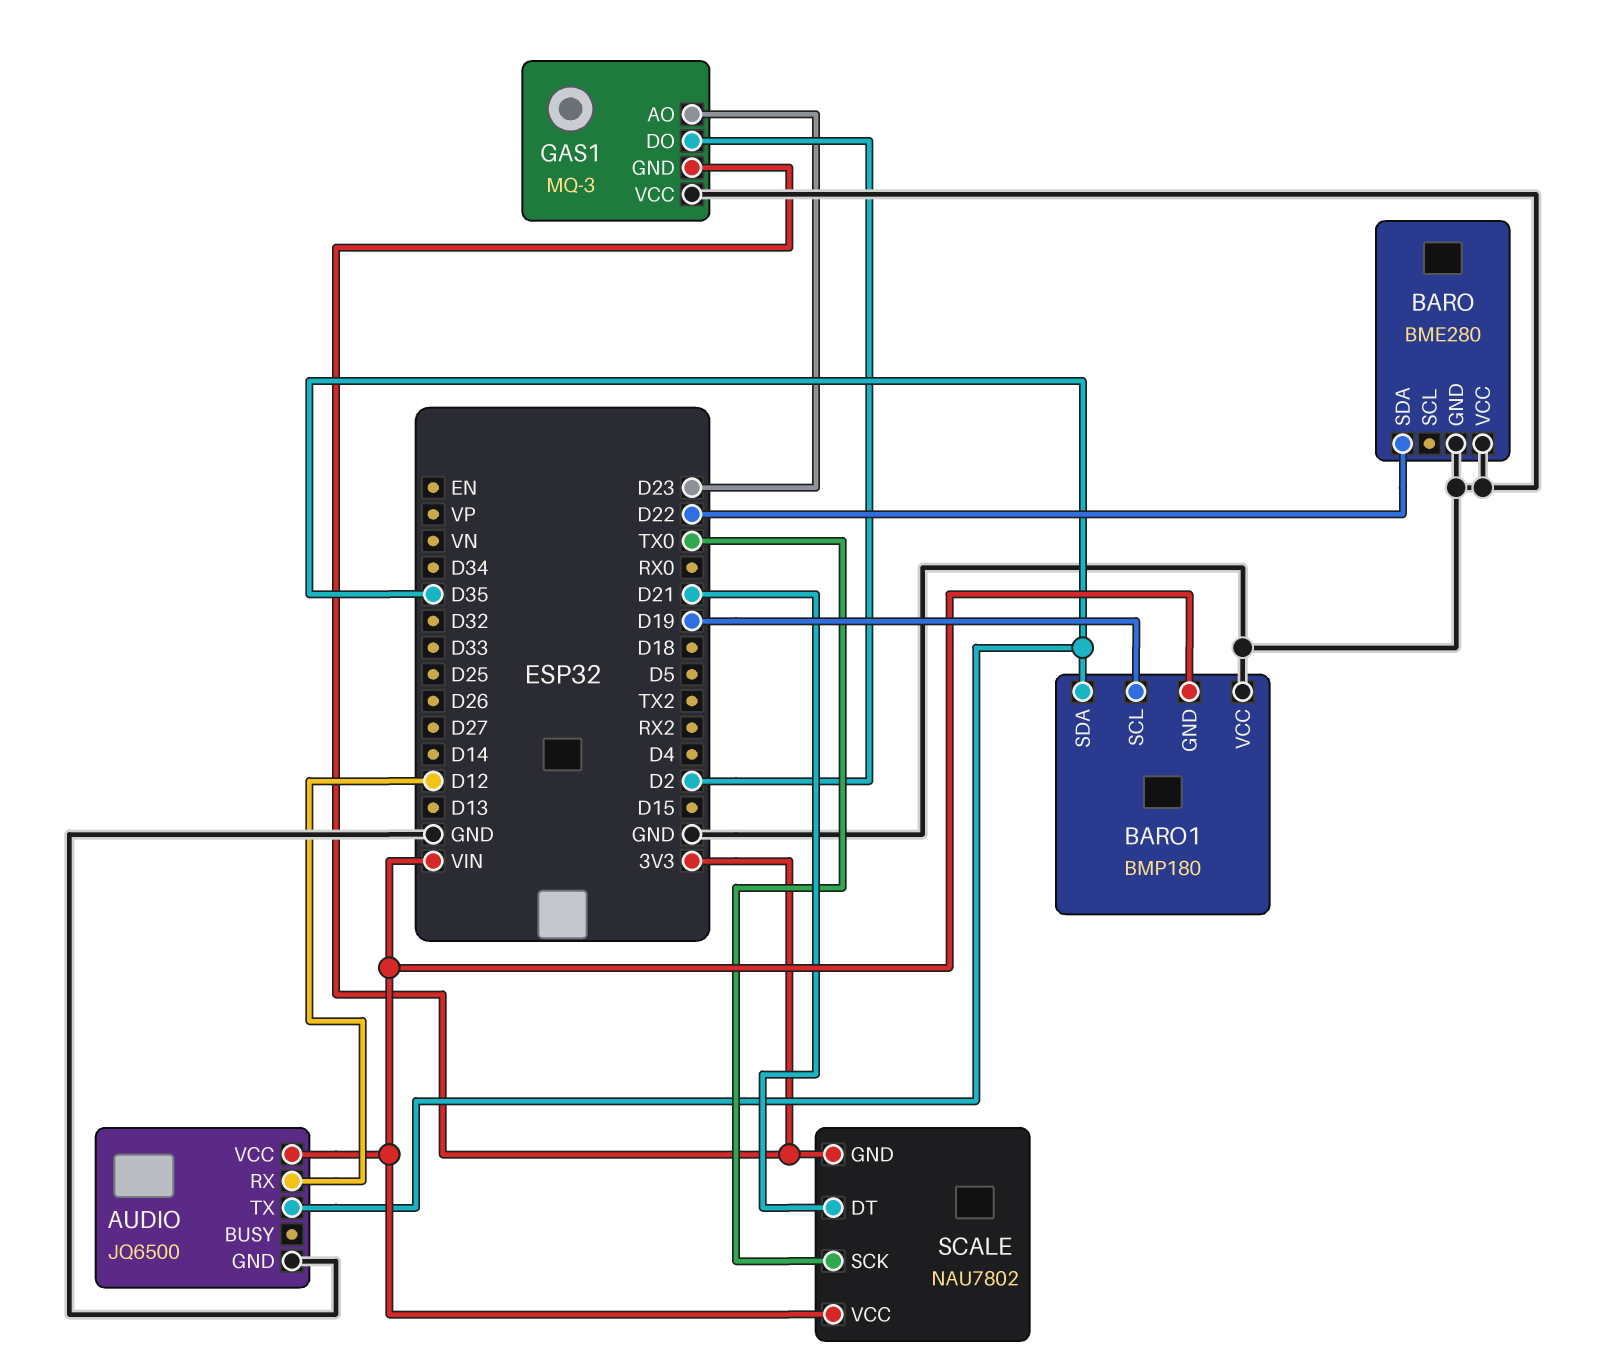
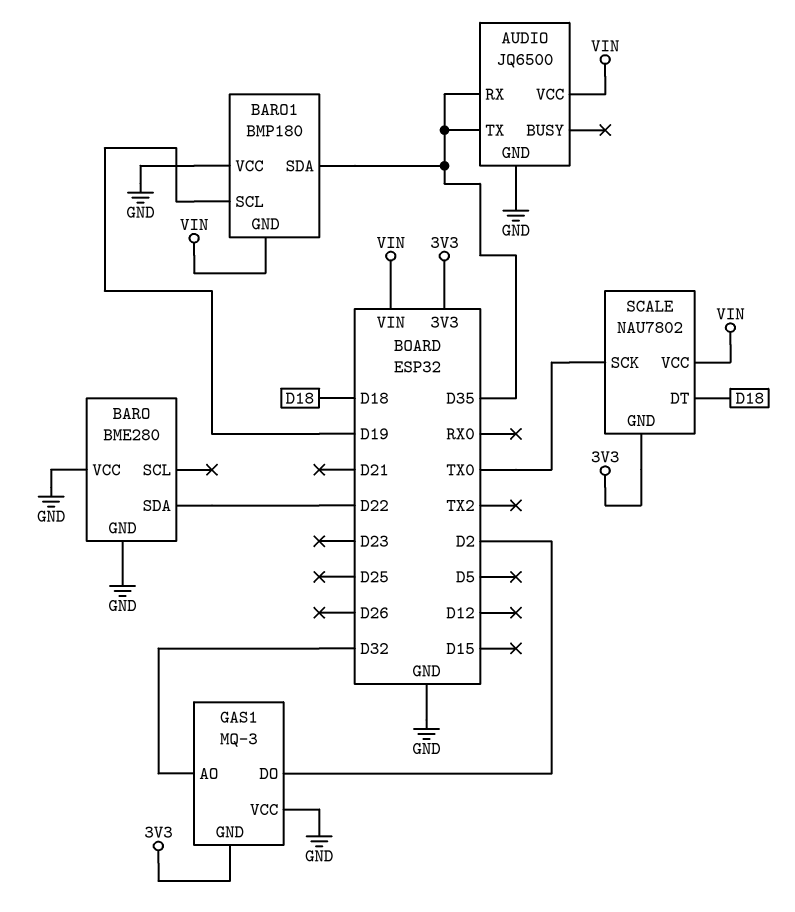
AUDIO pin RX: D12 -> D35
GAS1 pin AO: D23 -> D32
SCALE pin DT: D21 -> D18

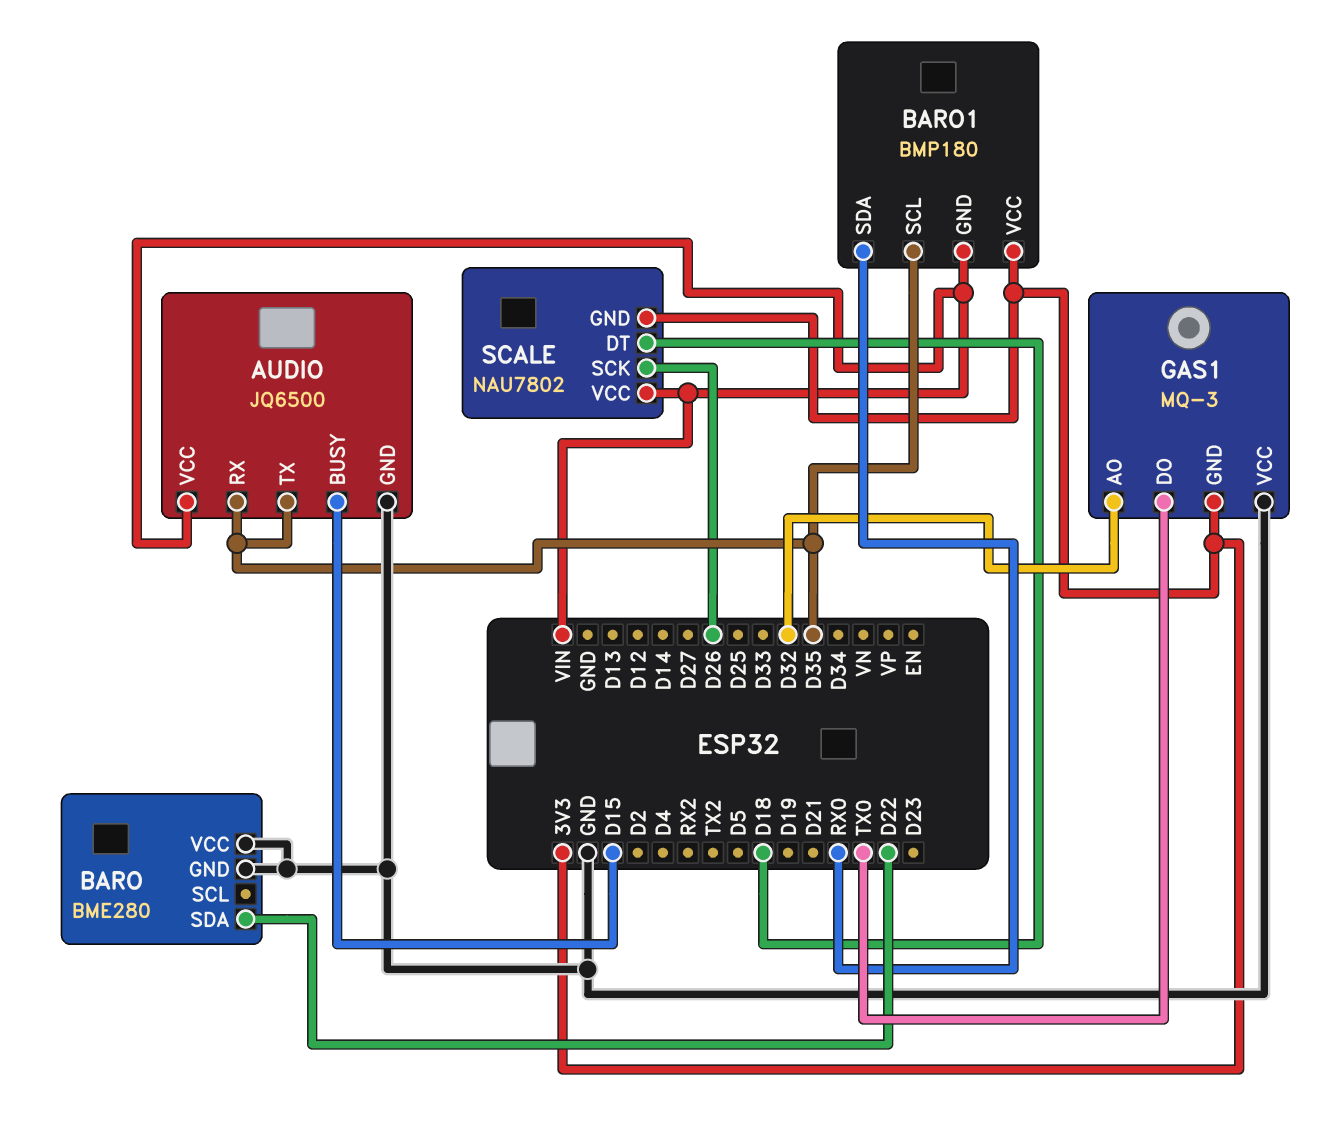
AUDIO pin BUSY: none -> D15
BARO1 pin SCL: D19 -> D35
BARO1 pin SDA: D35 -> RX0
BARO1 pin VCC: GND -> 3V3
GAS1 pin DO: D2 -> TX0
SCALE pin SCK: TX0 -> D26

